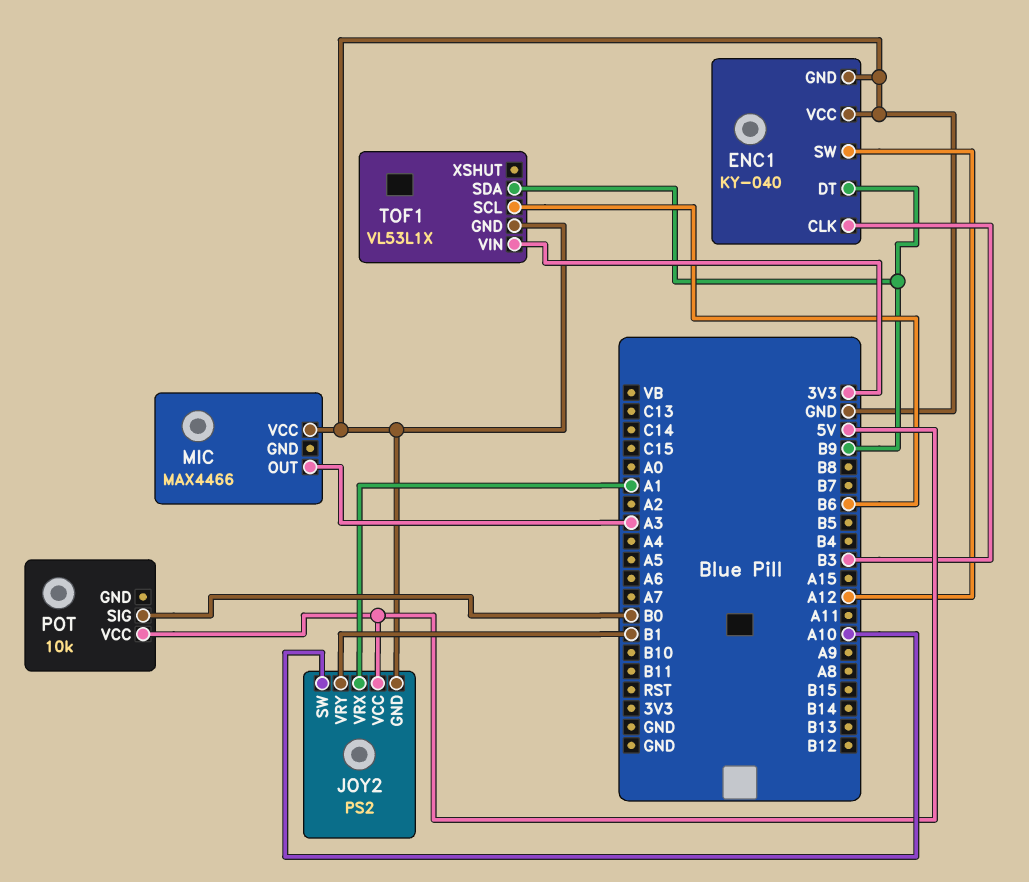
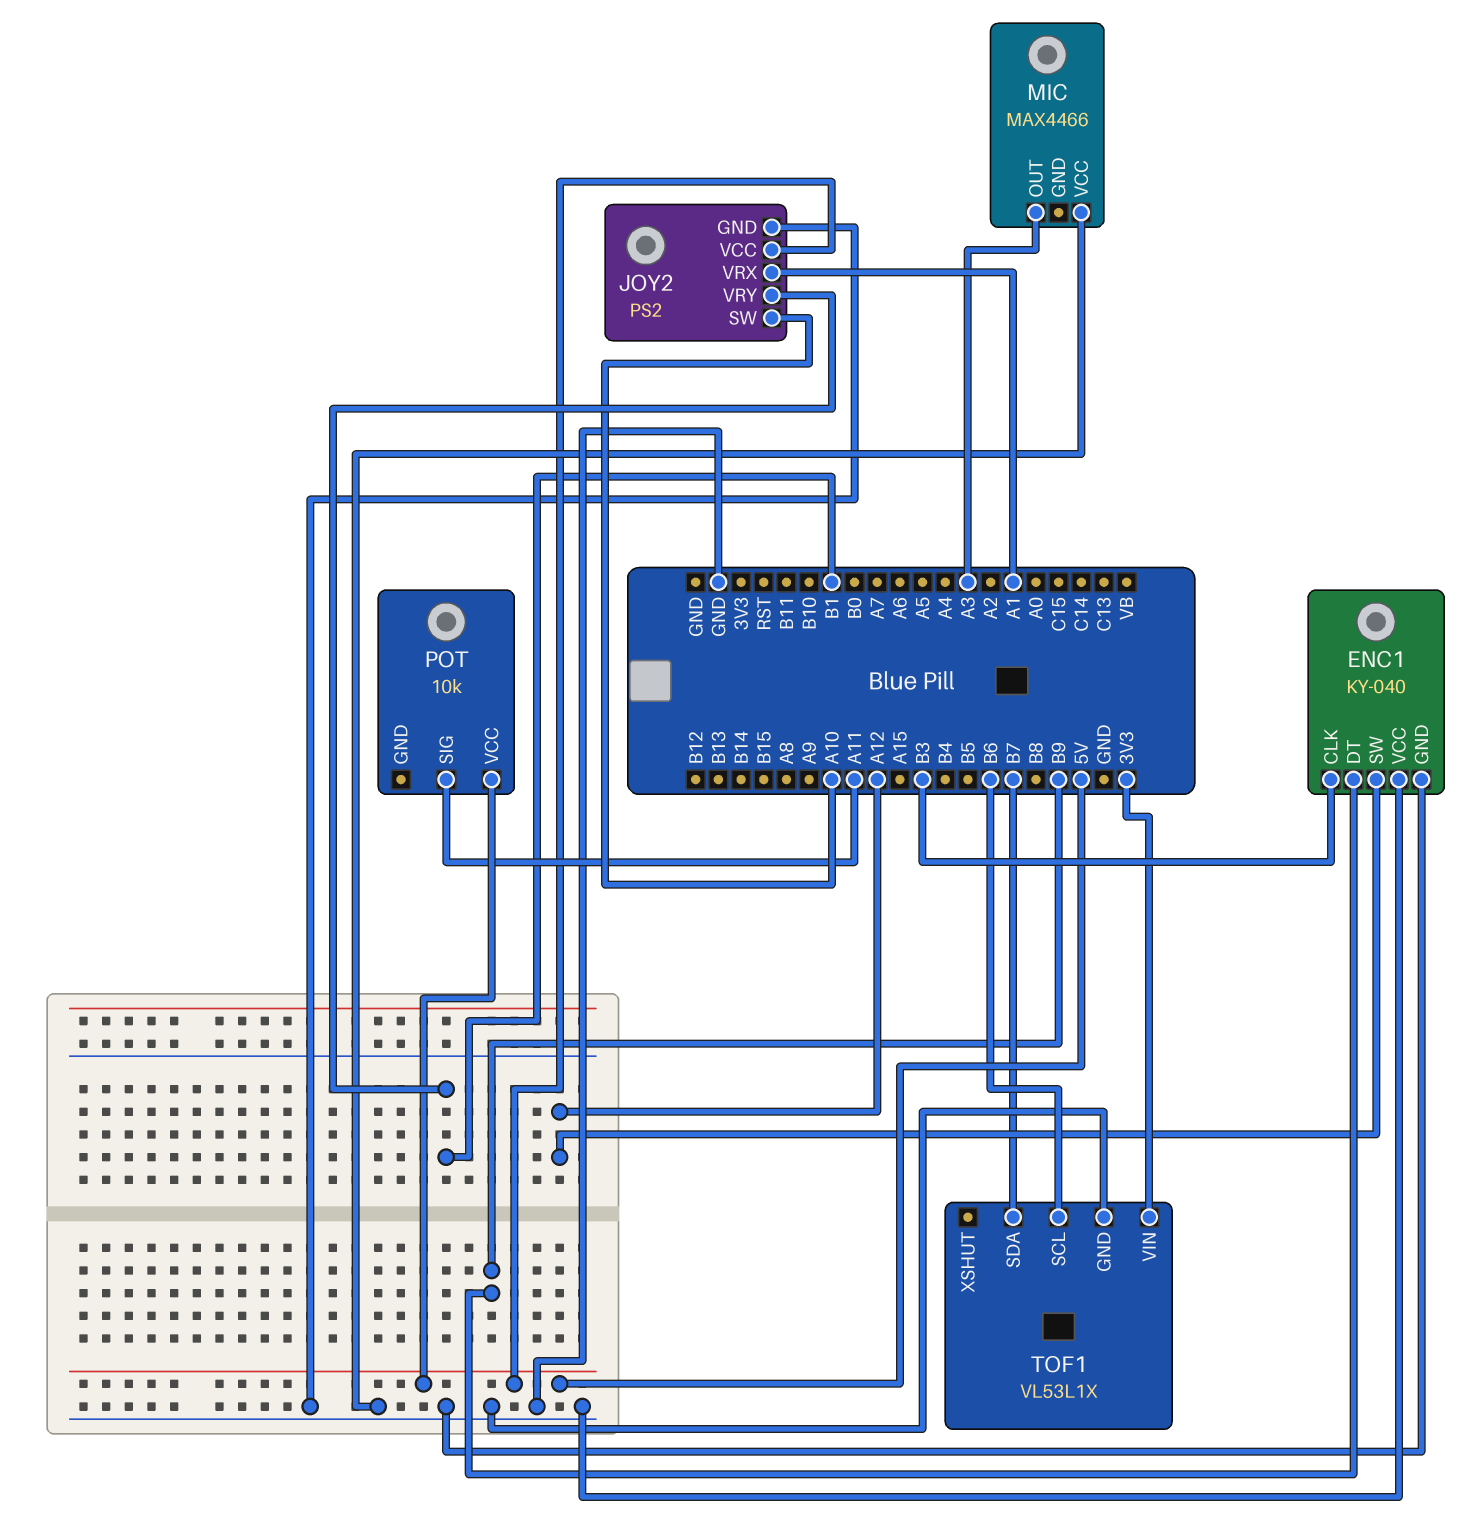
POT pin SIG: B0 -> A11
TOF1 pin SDA: B9 -> B7

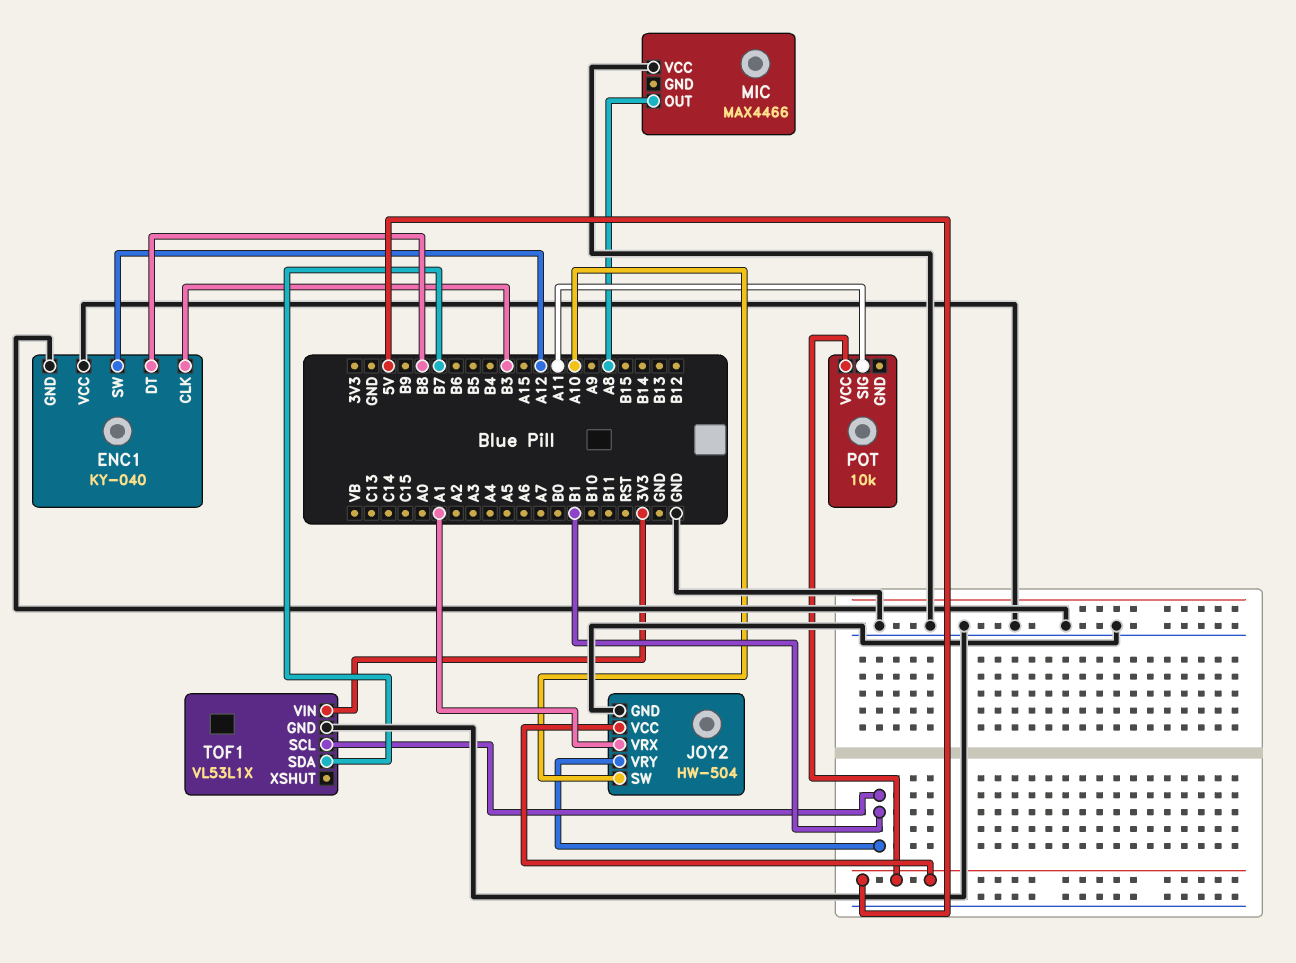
ENC1 pin DT: B9 -> B8
JOY2: PS2 -> HW-504
MIC pin OUT: A3 -> A8
TOF1 pin SCL: B6 -> B1

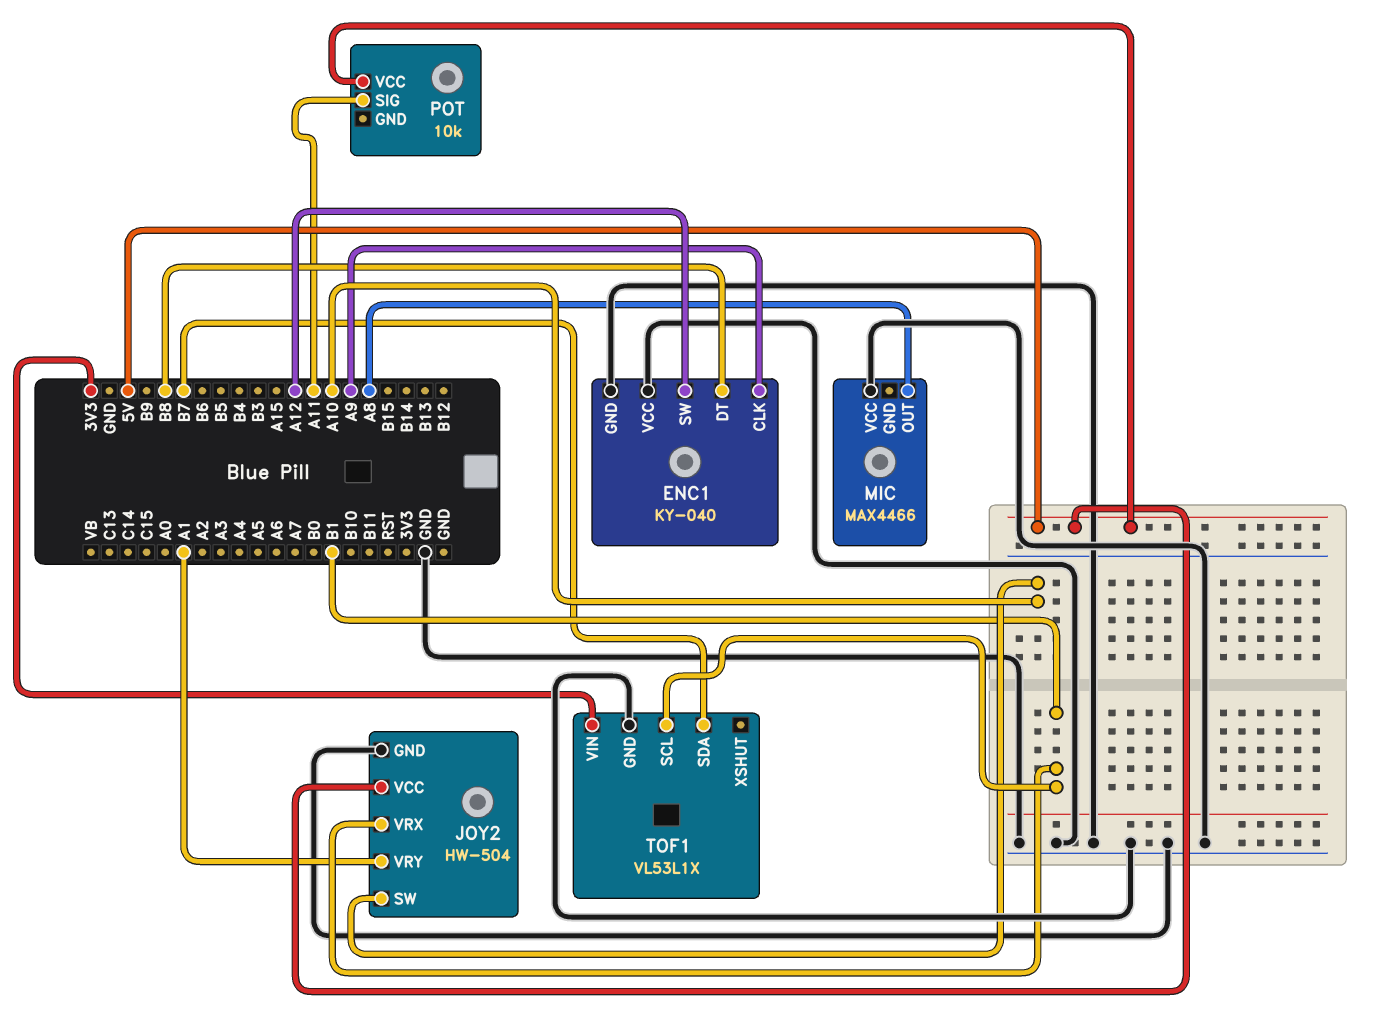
ENC1 pin CLK: B3 -> A9
JOY2 pin VRX: A1 -> B1
JOY2 pin VRY: B1 -> A1

